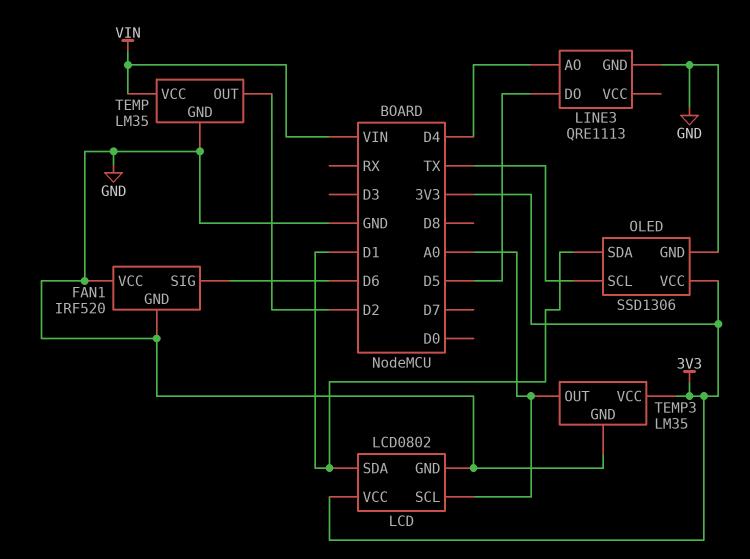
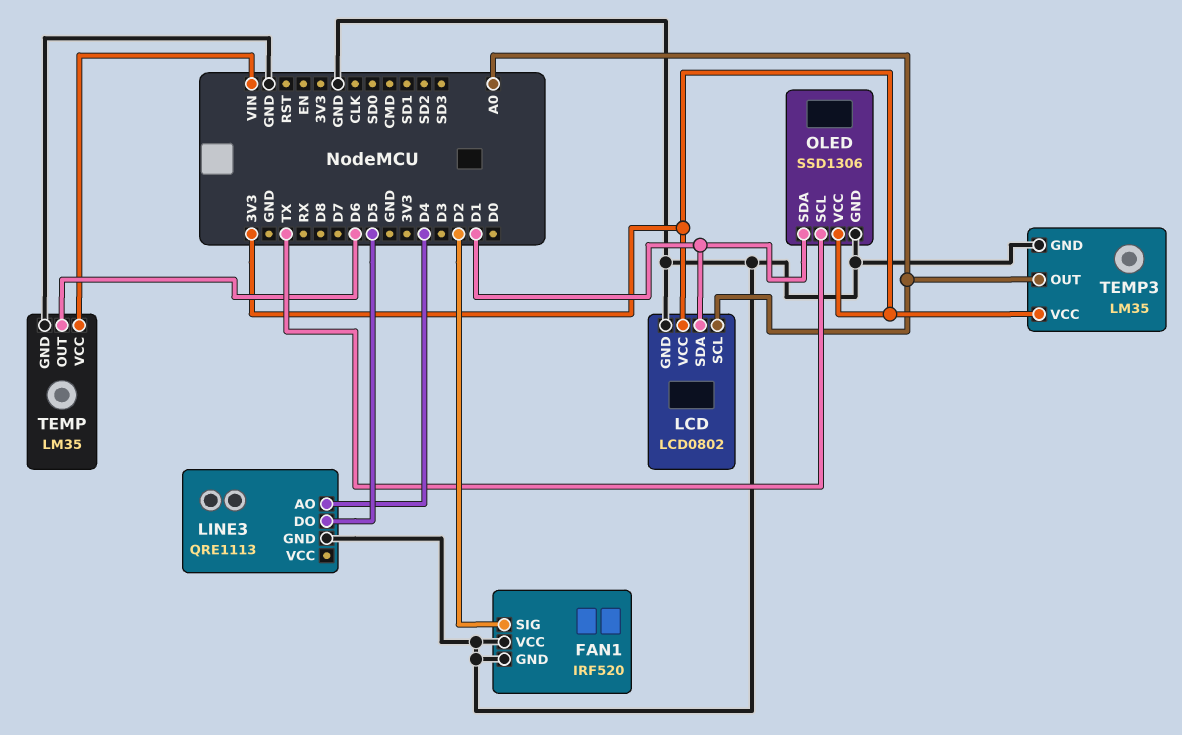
FAN1 pin SIG: D6 -> D2
TEMP pin OUT: D2 -> D6

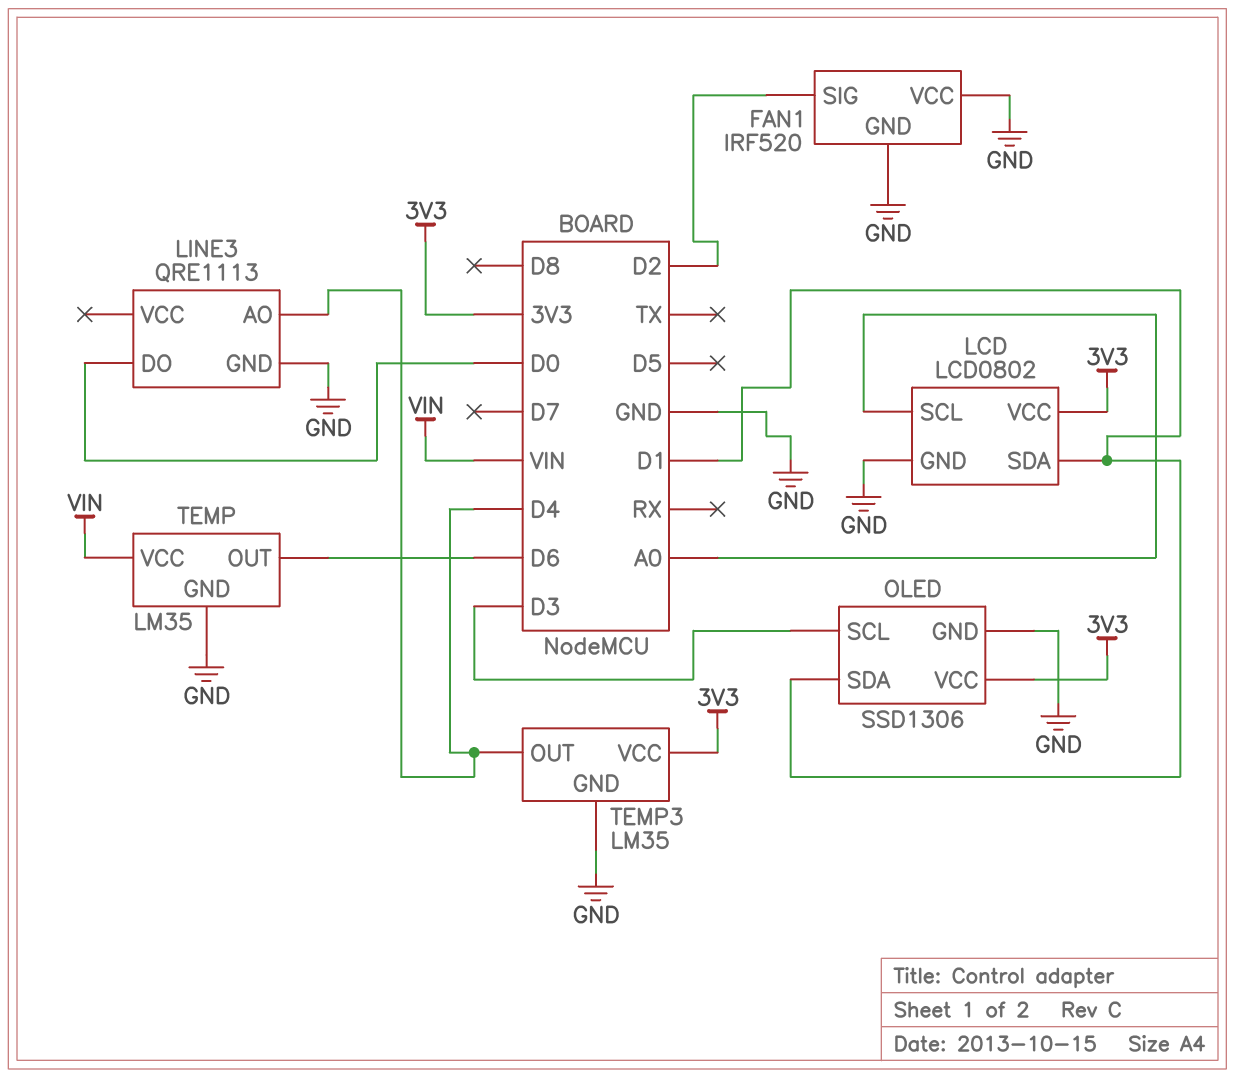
LINE3 pin DO: D5 -> D0
OLED pin SCL: TX -> D3
TEMP3 pin OUT: A0 -> D4

